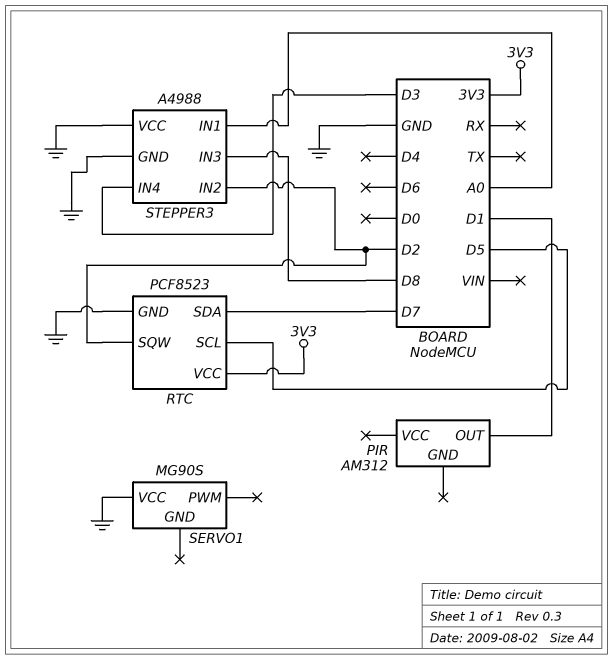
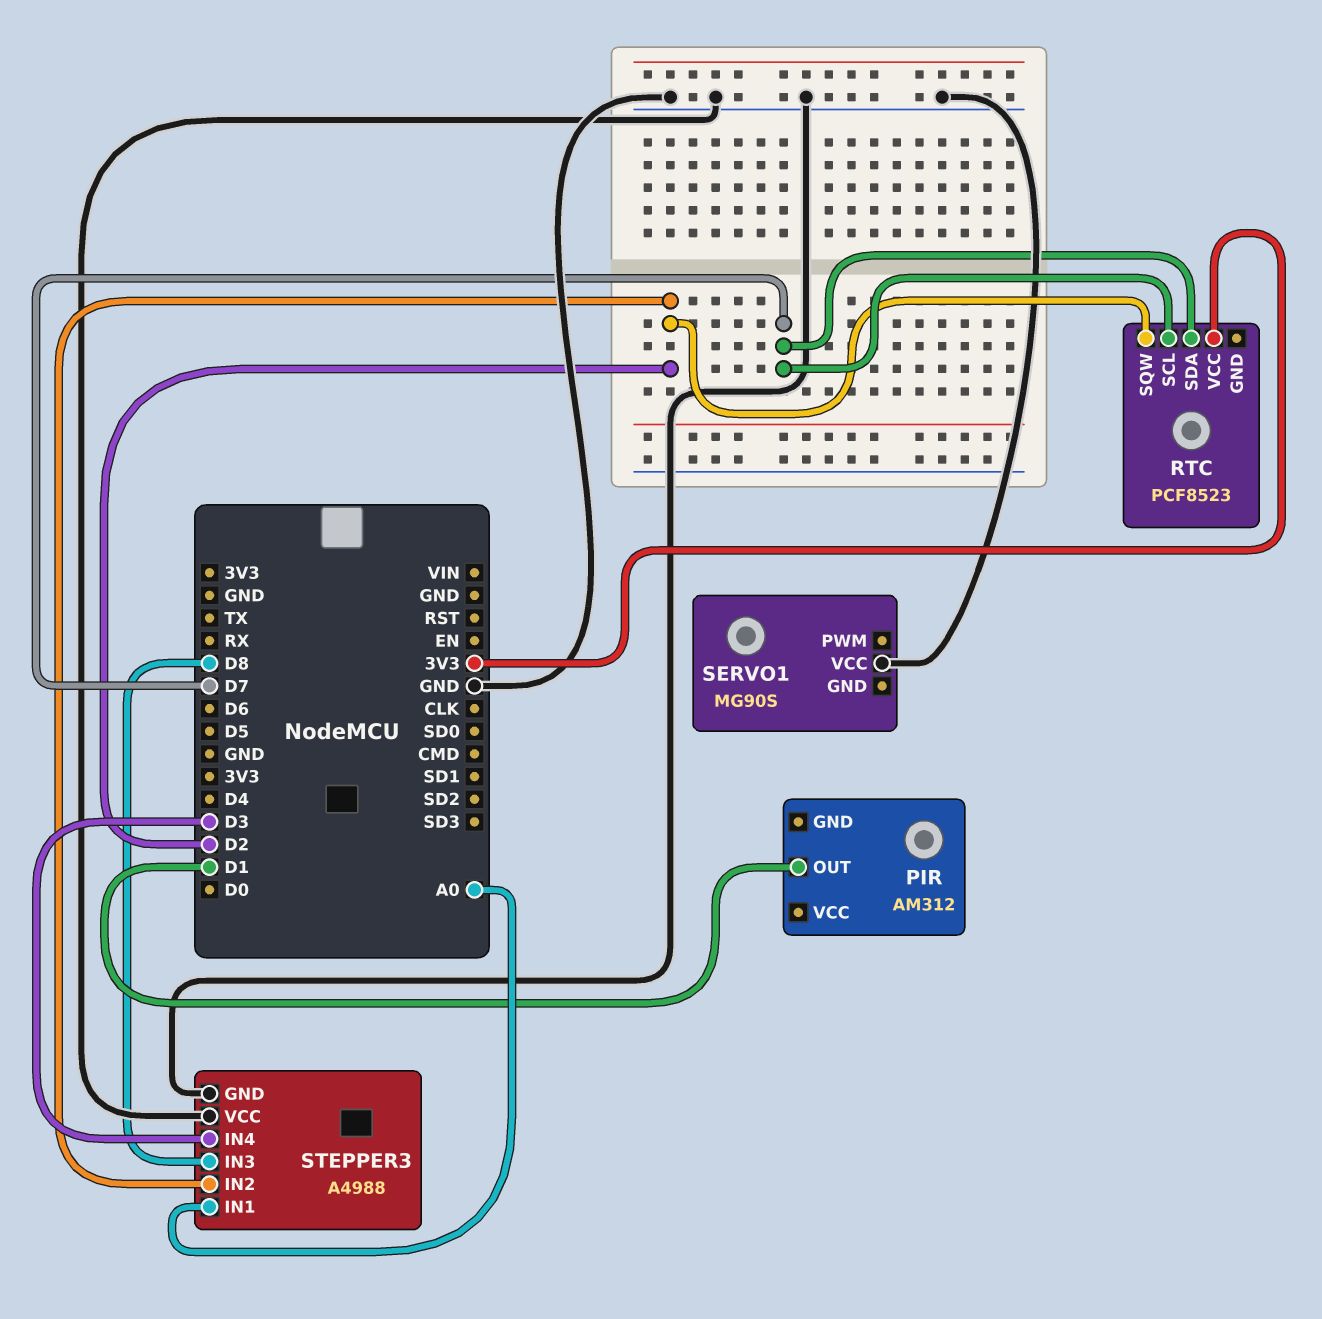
RTC pin GND: GND -> none
RTC pin SCL: D5 -> D7

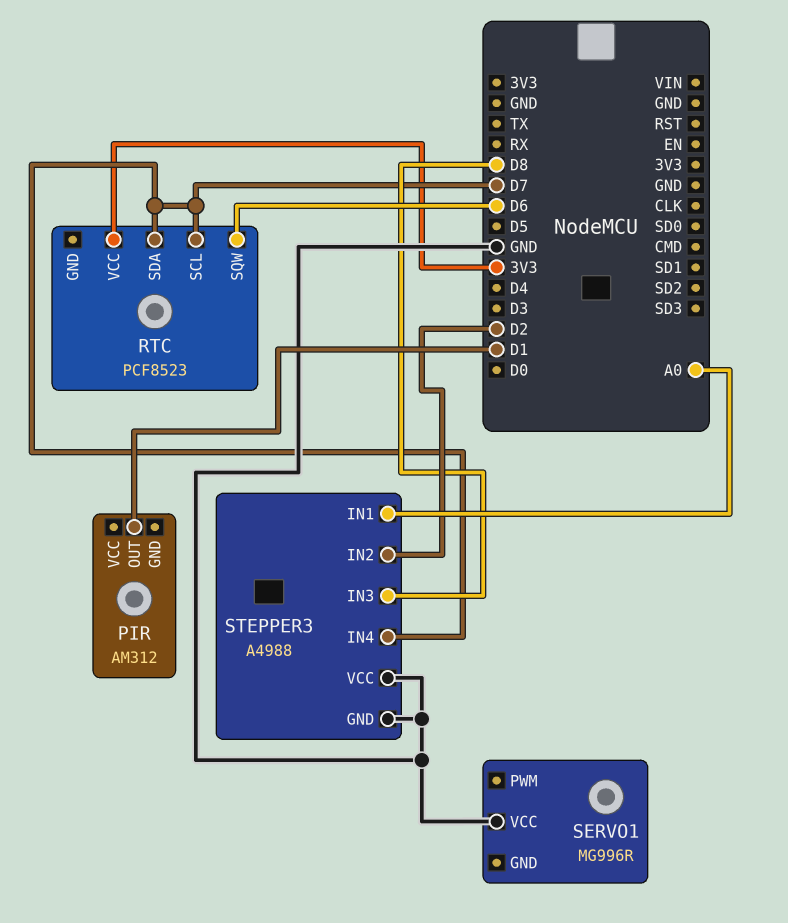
RTC pin SQW: D2 -> D6
SERVO1: MG90S -> MG996R
STEPPER3 pin IN4: D3 -> D7

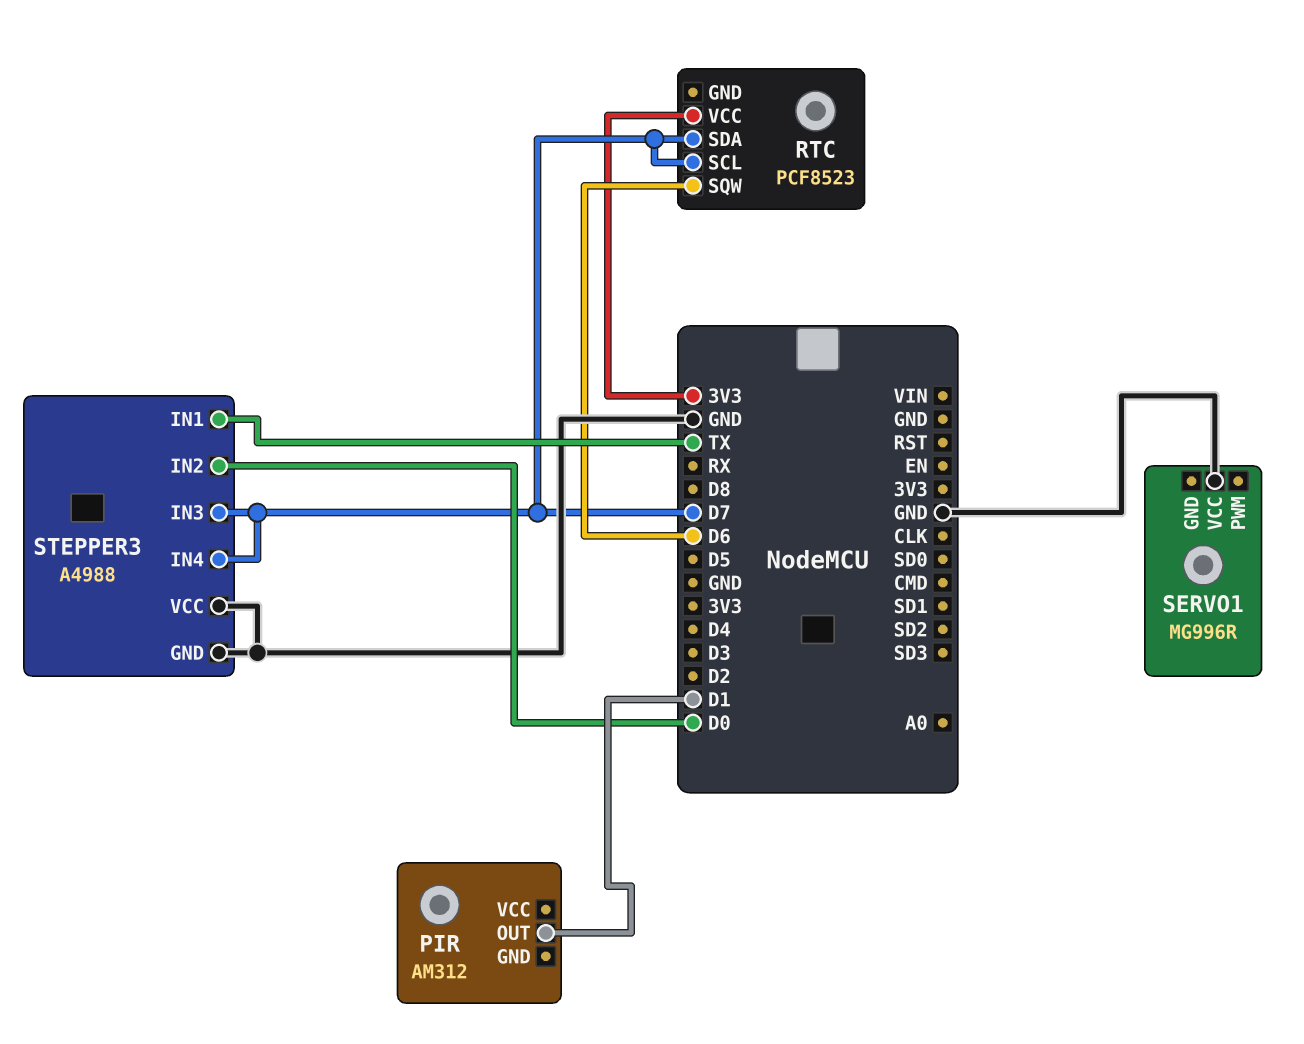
STEPPER3 pin IN1: A0 -> TX
STEPPER3 pin IN2: D2 -> D0
STEPPER3 pin IN3: D8 -> D7

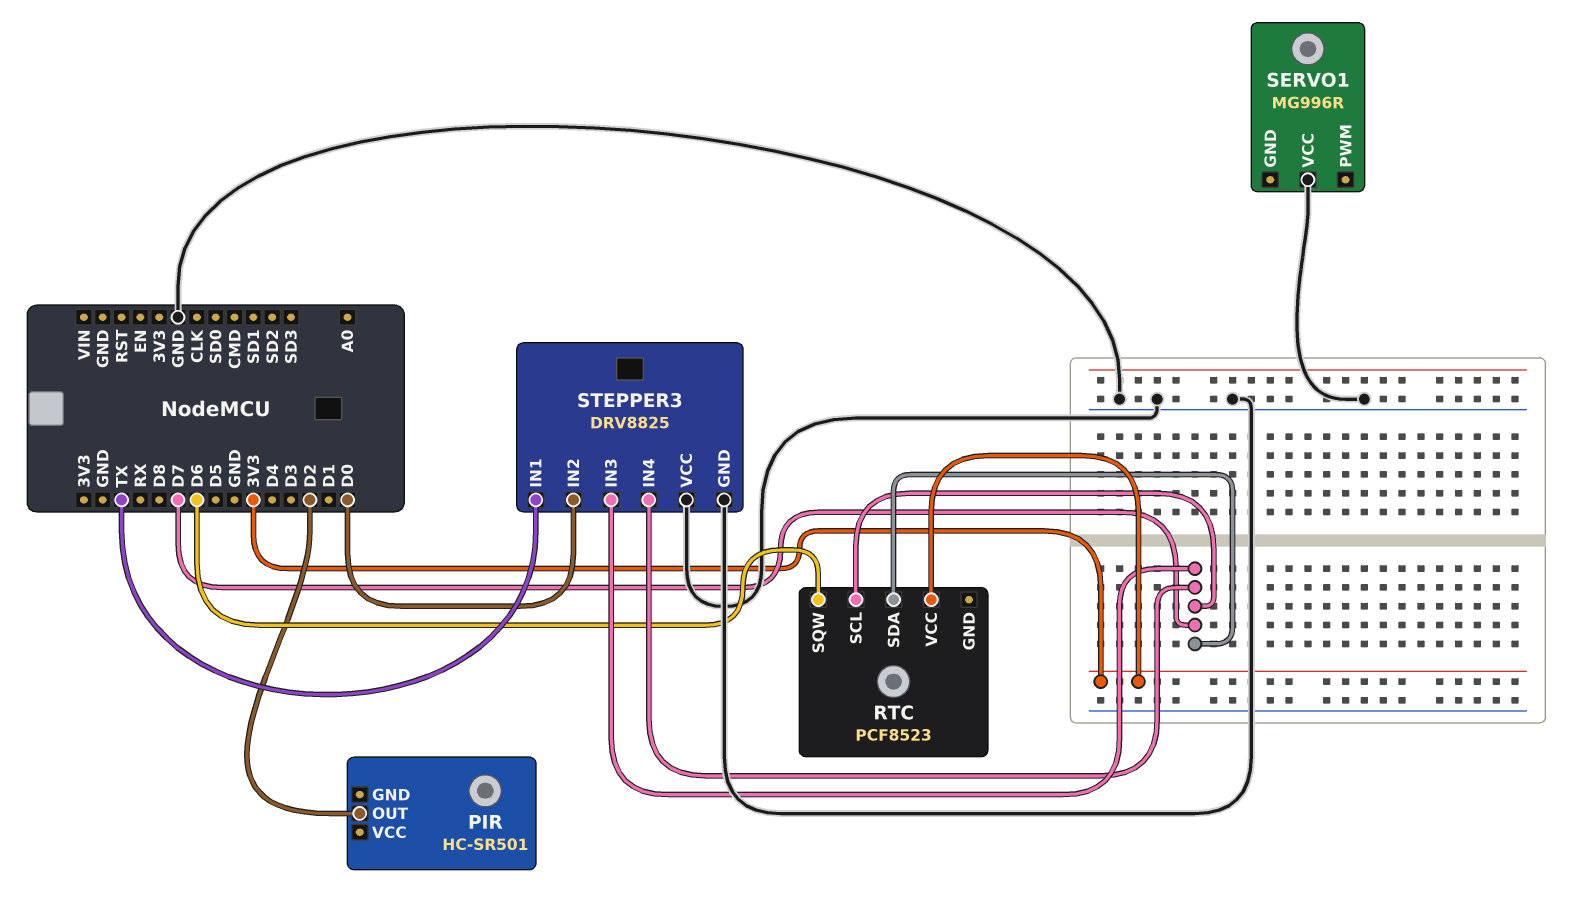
PIR: AM312 -> HC-SR501
PIR pin OUT: D1 -> D2
STEPPER3: A4988 -> DRV8825

